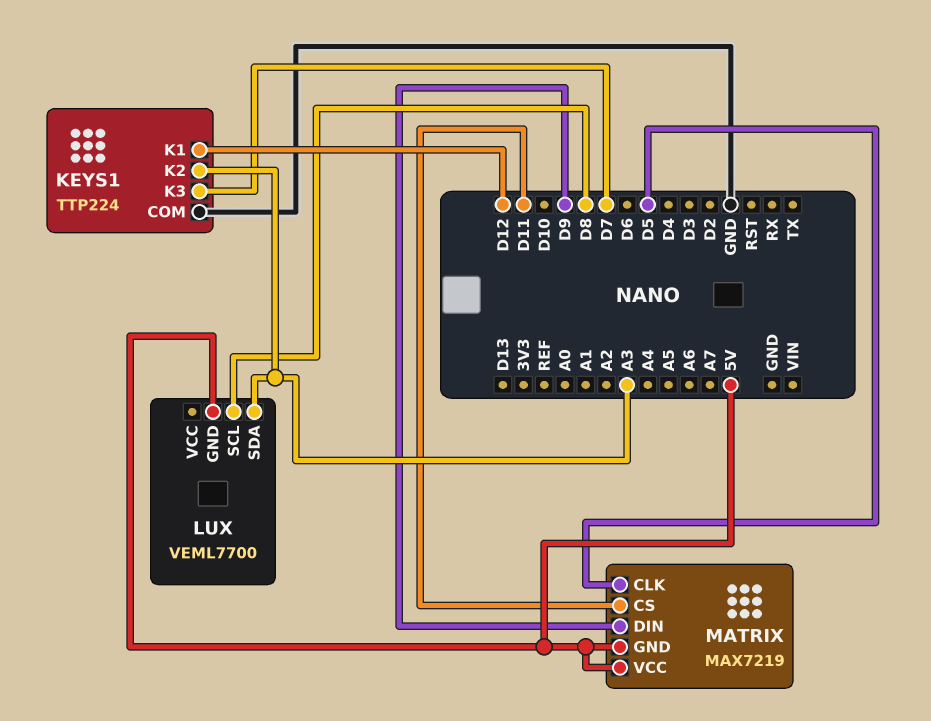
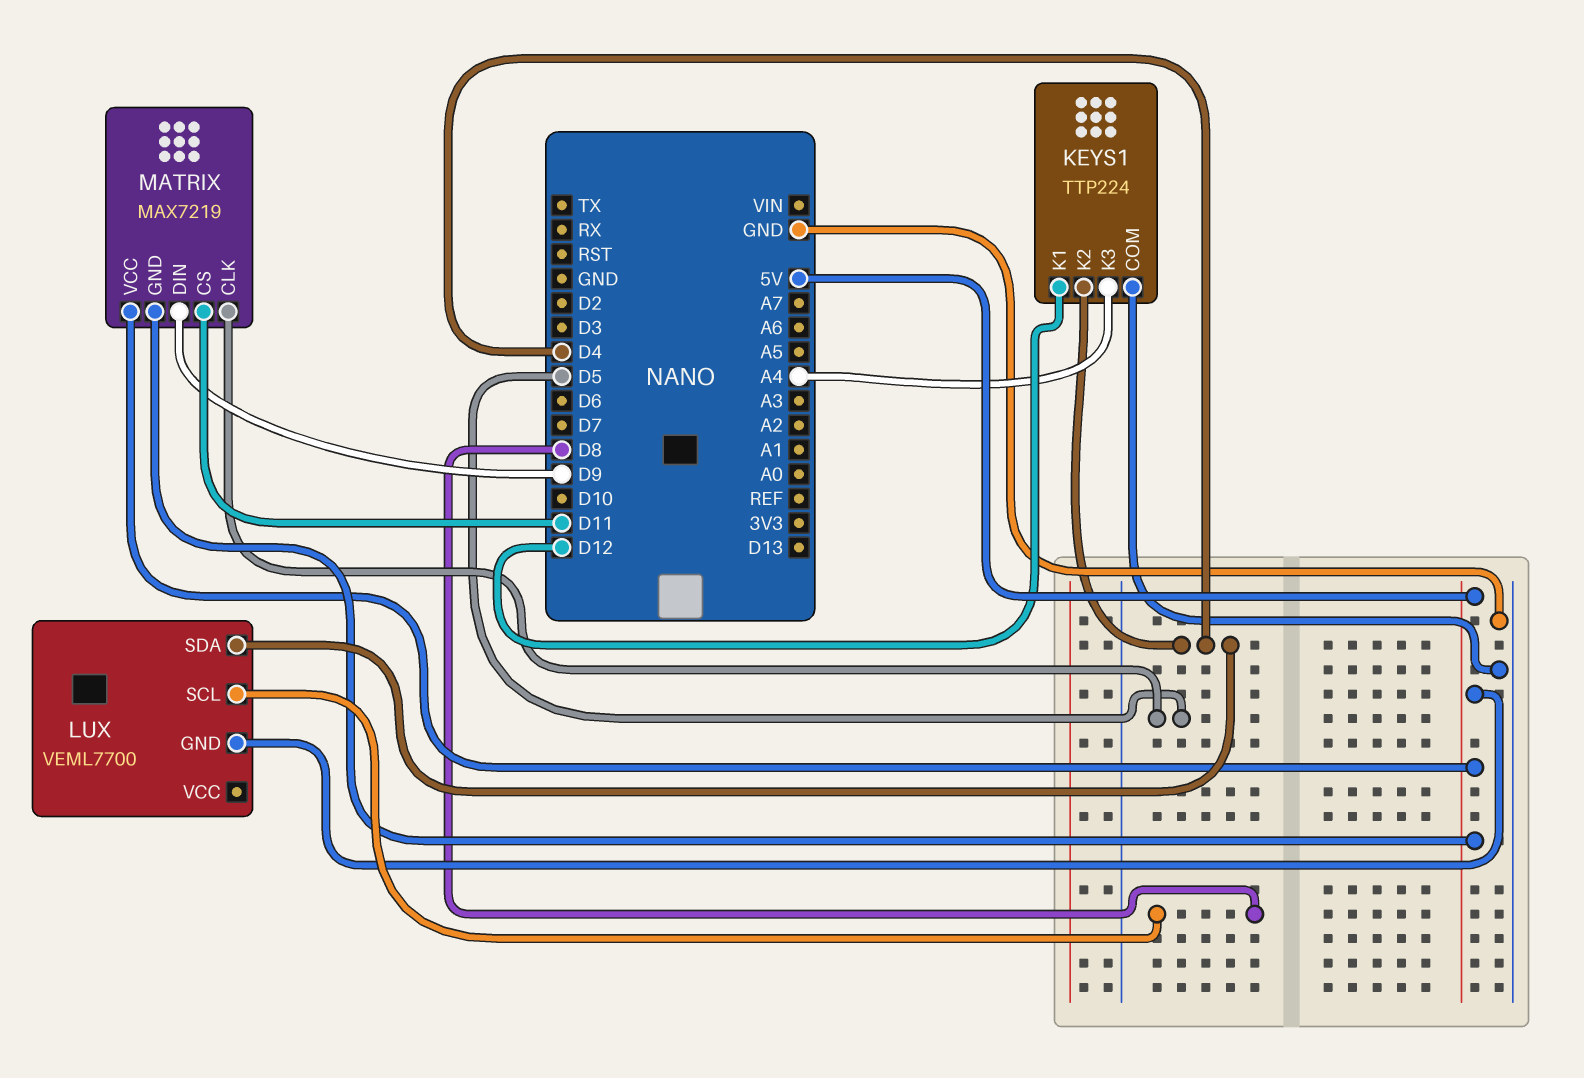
KEYS1 pin K2: A3 -> D4
KEYS1 pin K3: D7 -> A4
LUX pin SDA: A3 -> D4

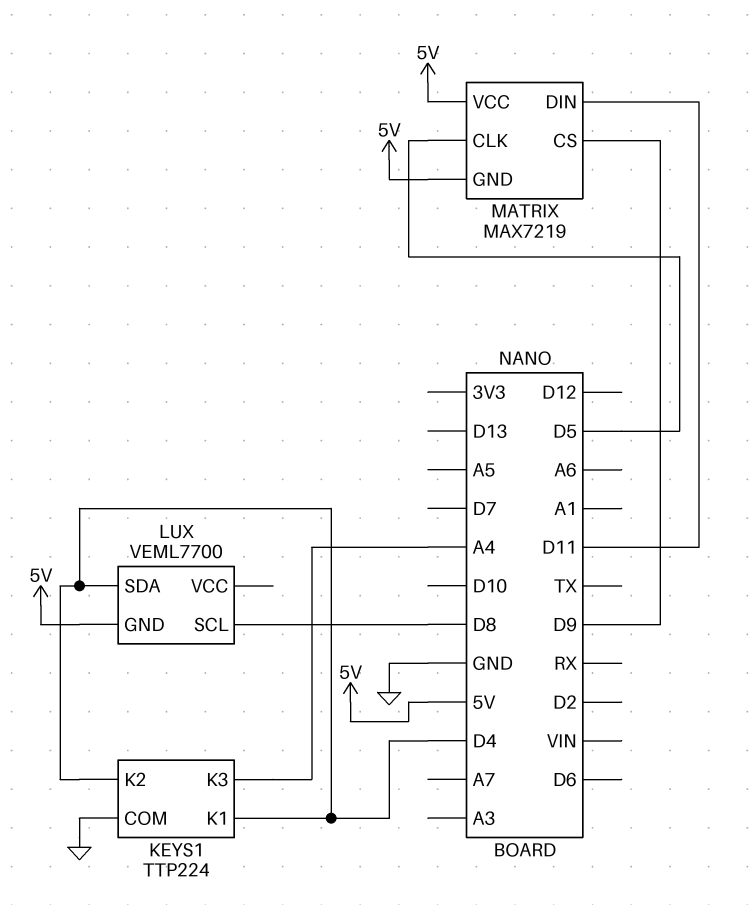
KEYS1 pin K1: D12 -> D4
MATRIX pin CS: D11 -> D9
MATRIX pin DIN: D9 -> D11

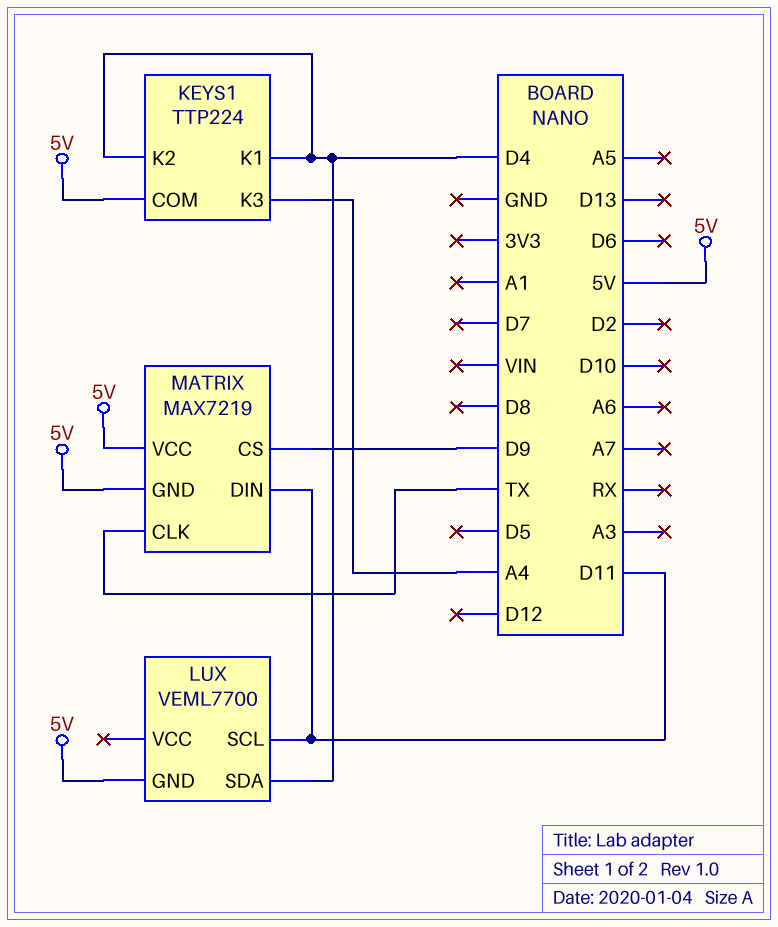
KEYS1 pin COM: GND -> 5V
LUX pin SCL: D8 -> D11
MATRIX pin CLK: D5 -> TX

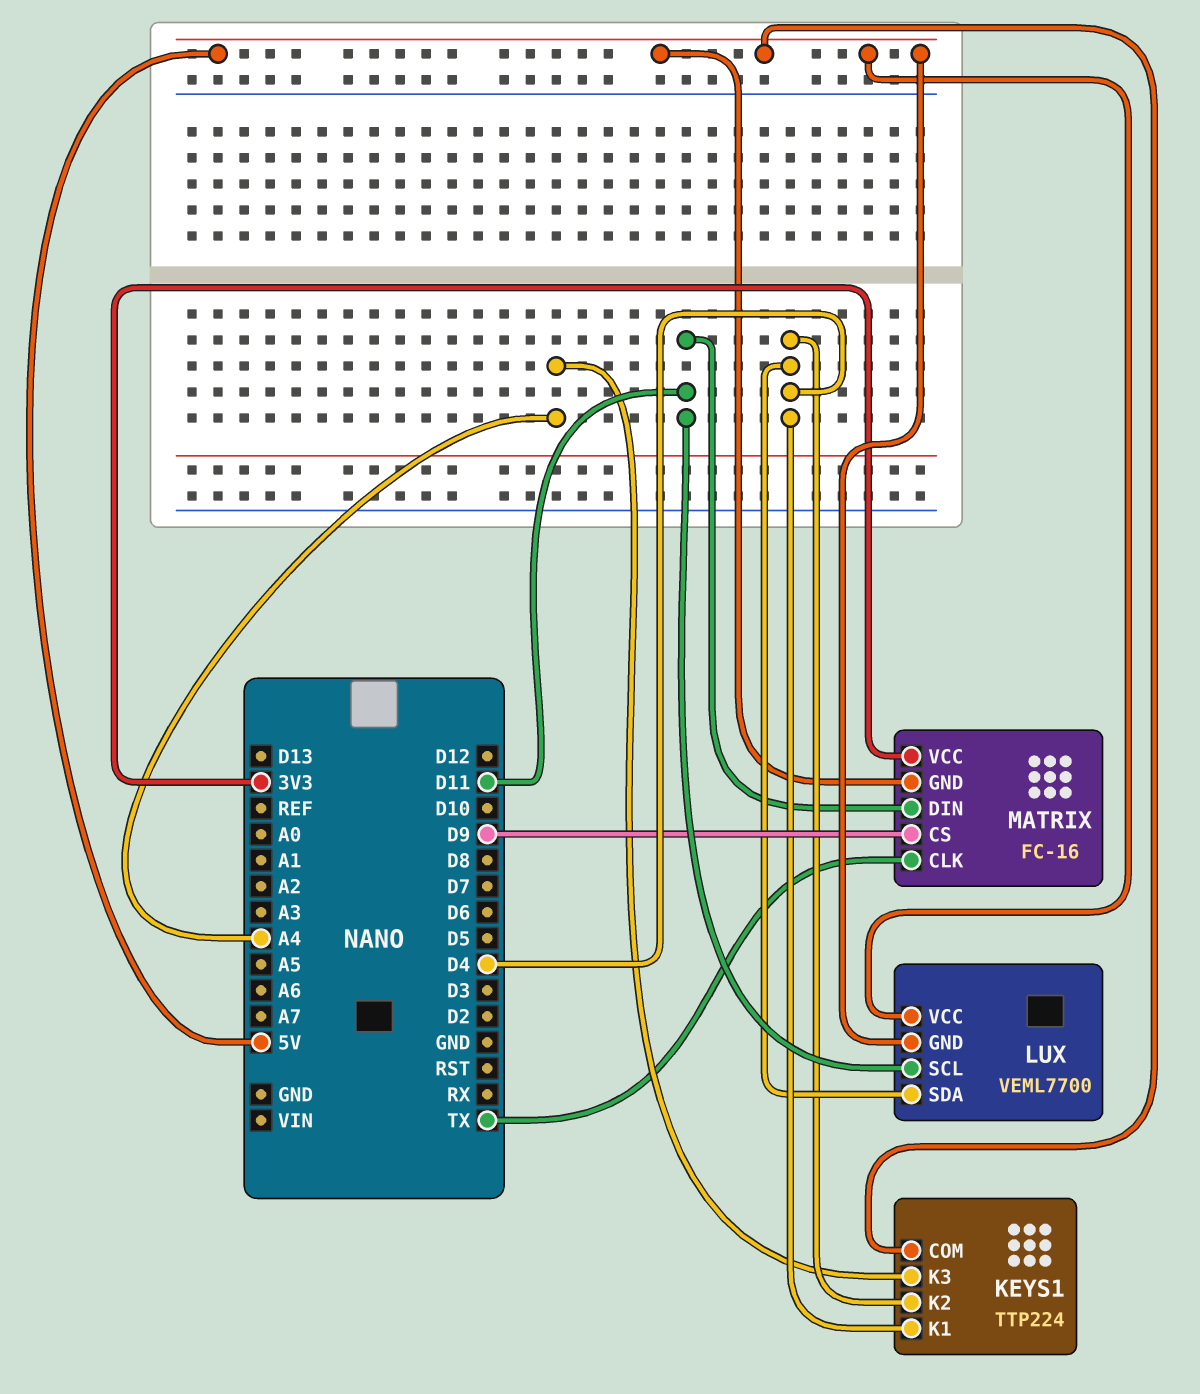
LUX pin VCC: none -> 5V
MATRIX: MAX7219 -> FC-16
MATRIX pin VCC: 5V -> 3V3

